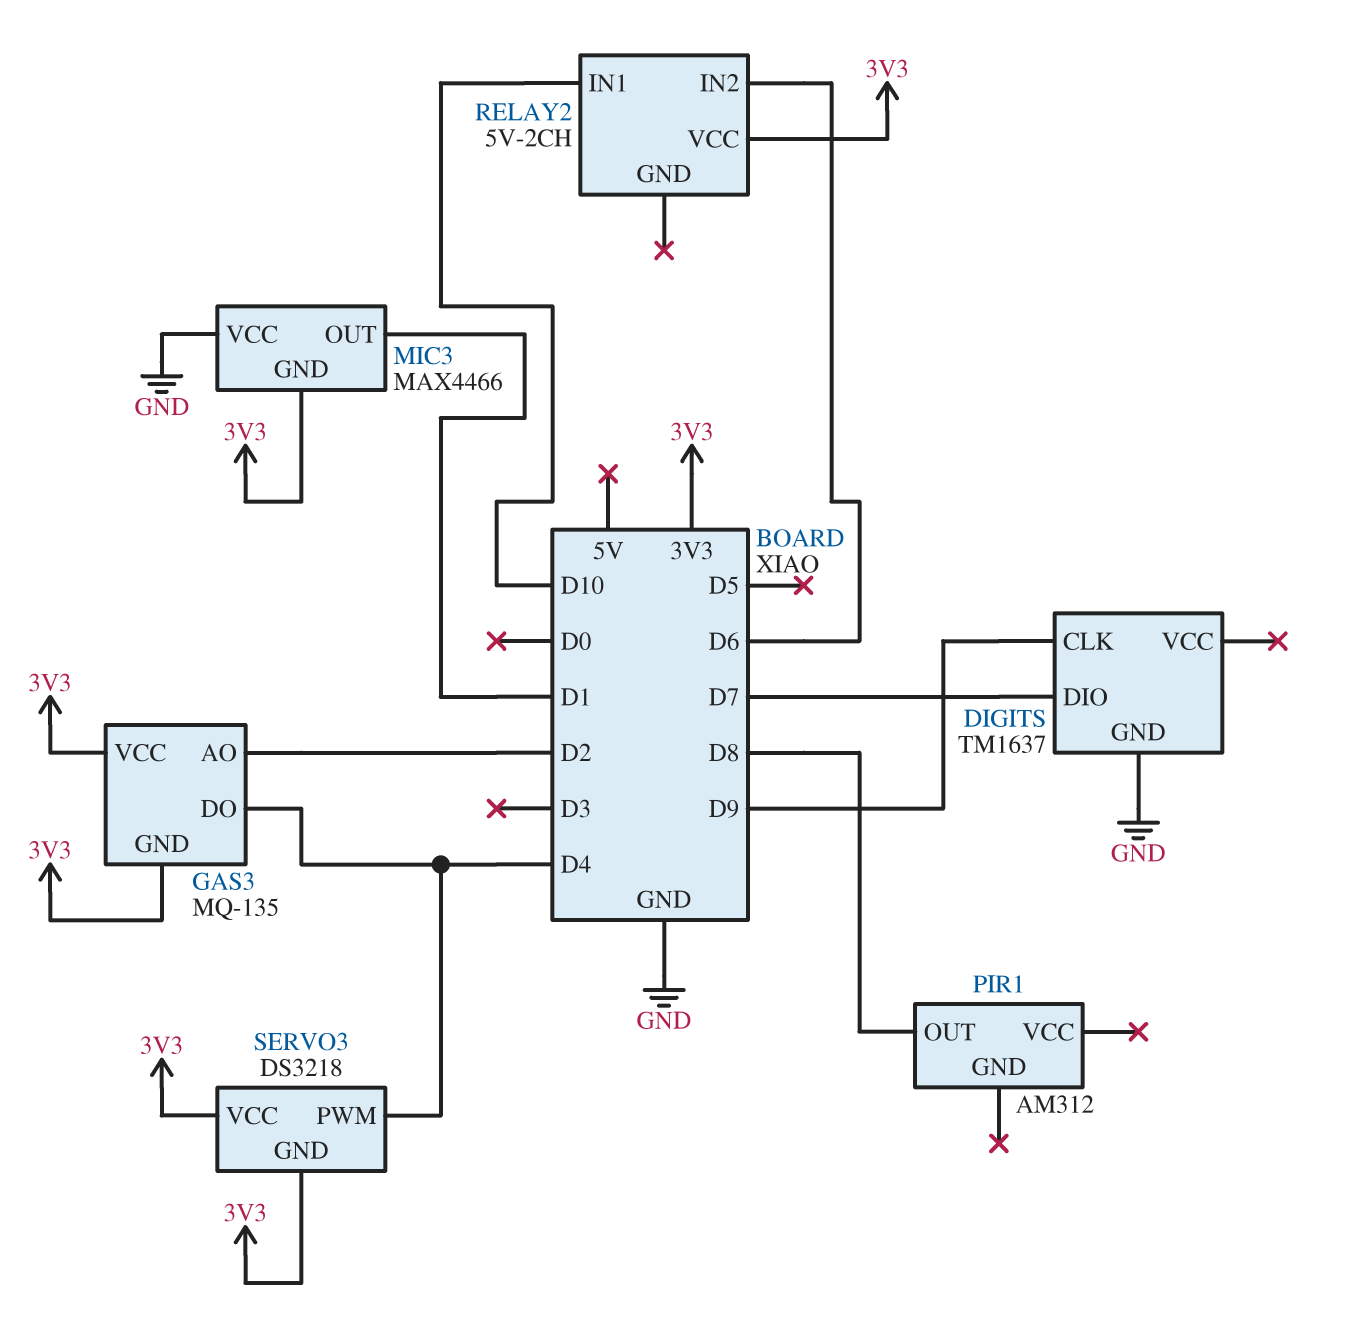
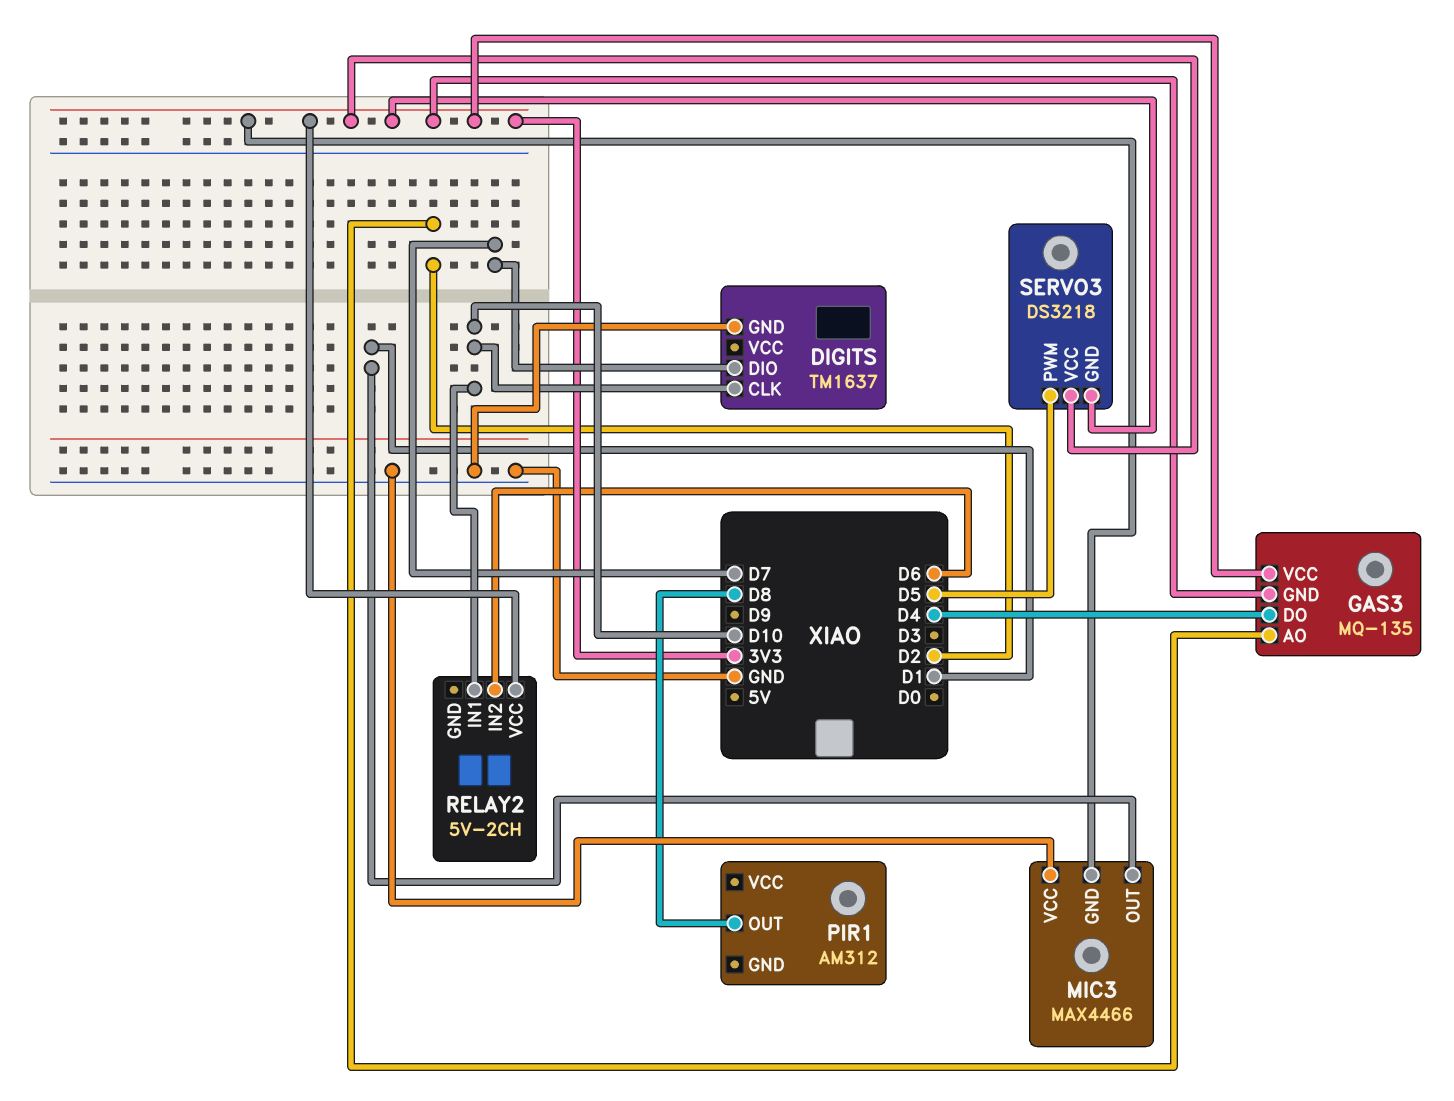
DIGITS pin CLK: D9 -> D10
SERVO3 pin PWM: D4 -> D5

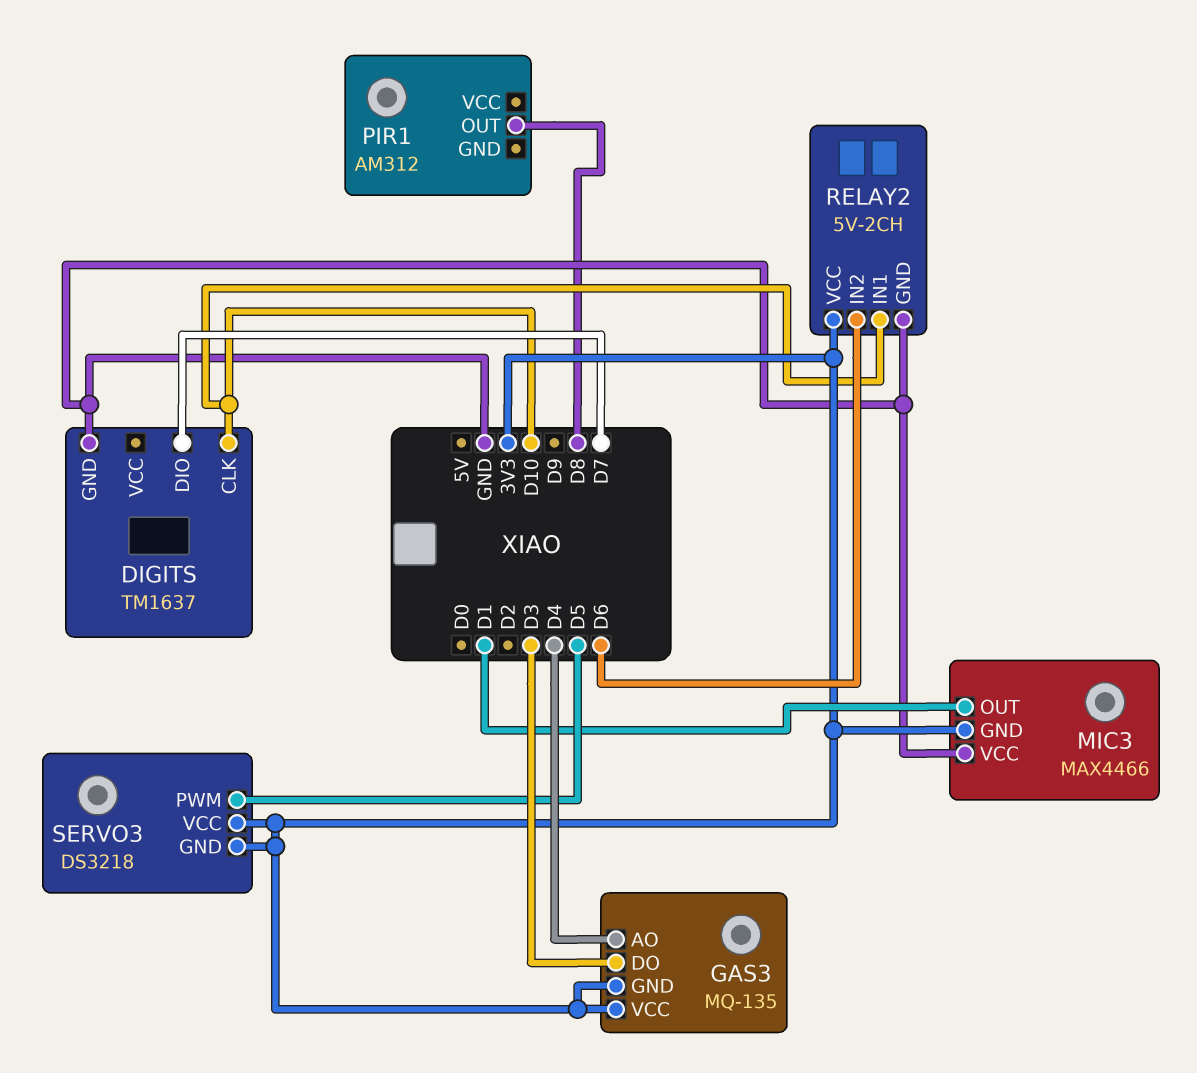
GAS3 pin AO: D2 -> D4
GAS3 pin DO: D4 -> D3
RELAY2 pin GND: none -> GND

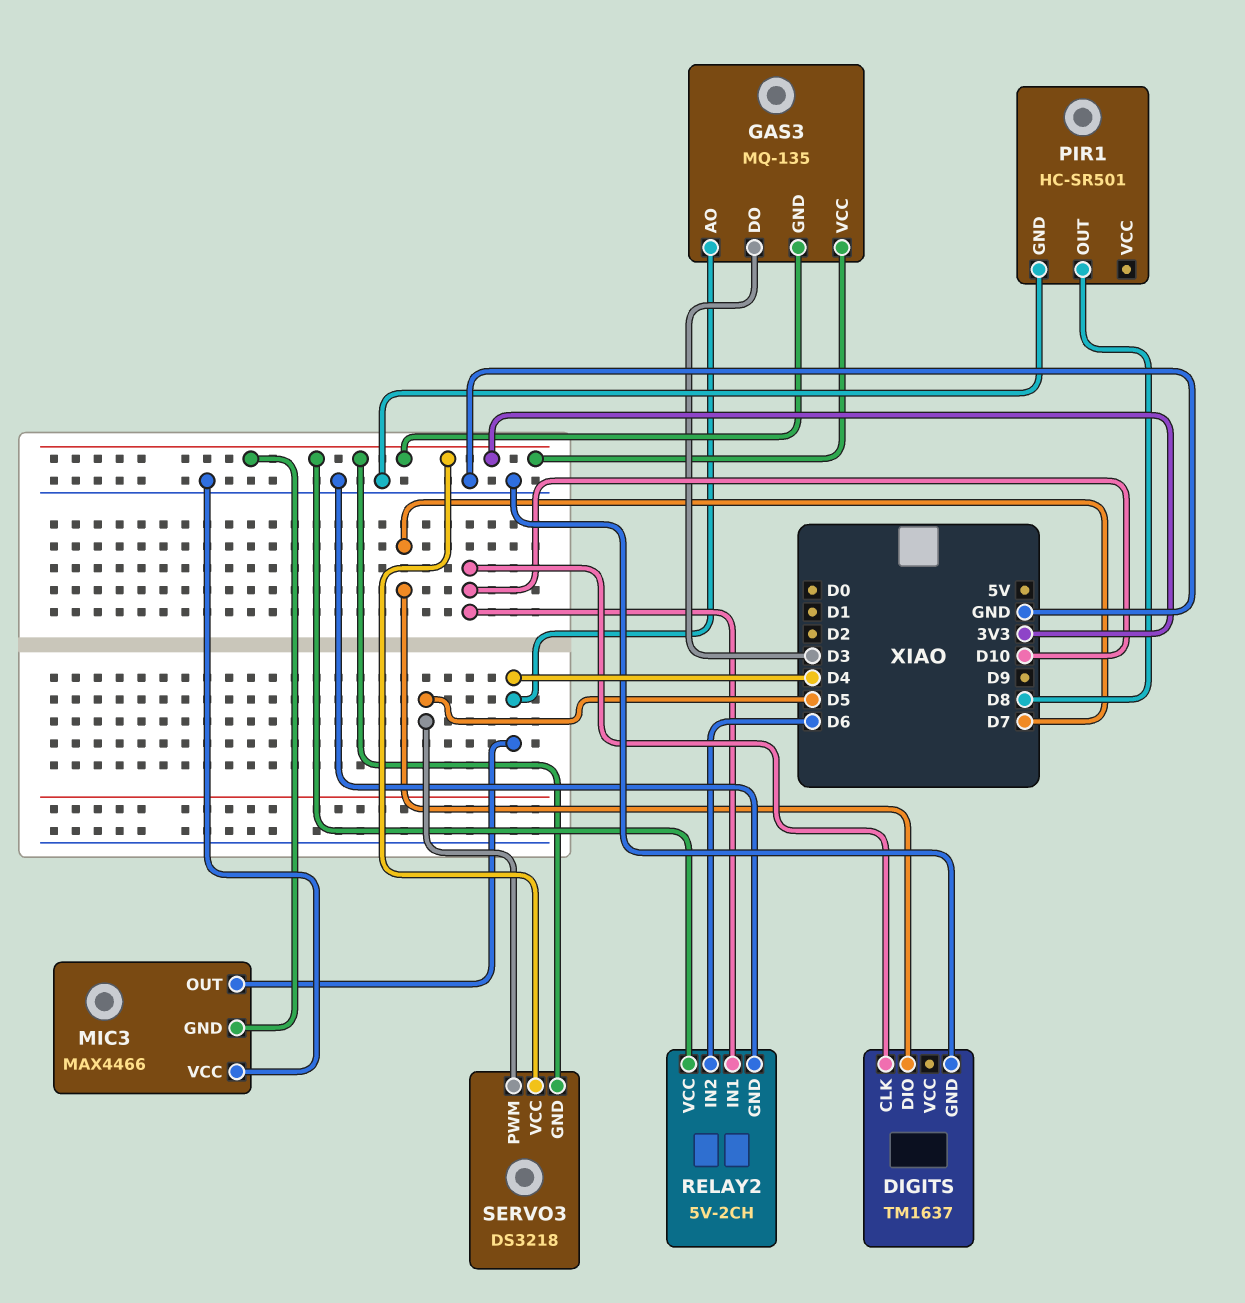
MIC3 pin OUT: D1 -> D4
PIR1: AM312 -> HC-SR501
PIR1 pin GND: none -> GND

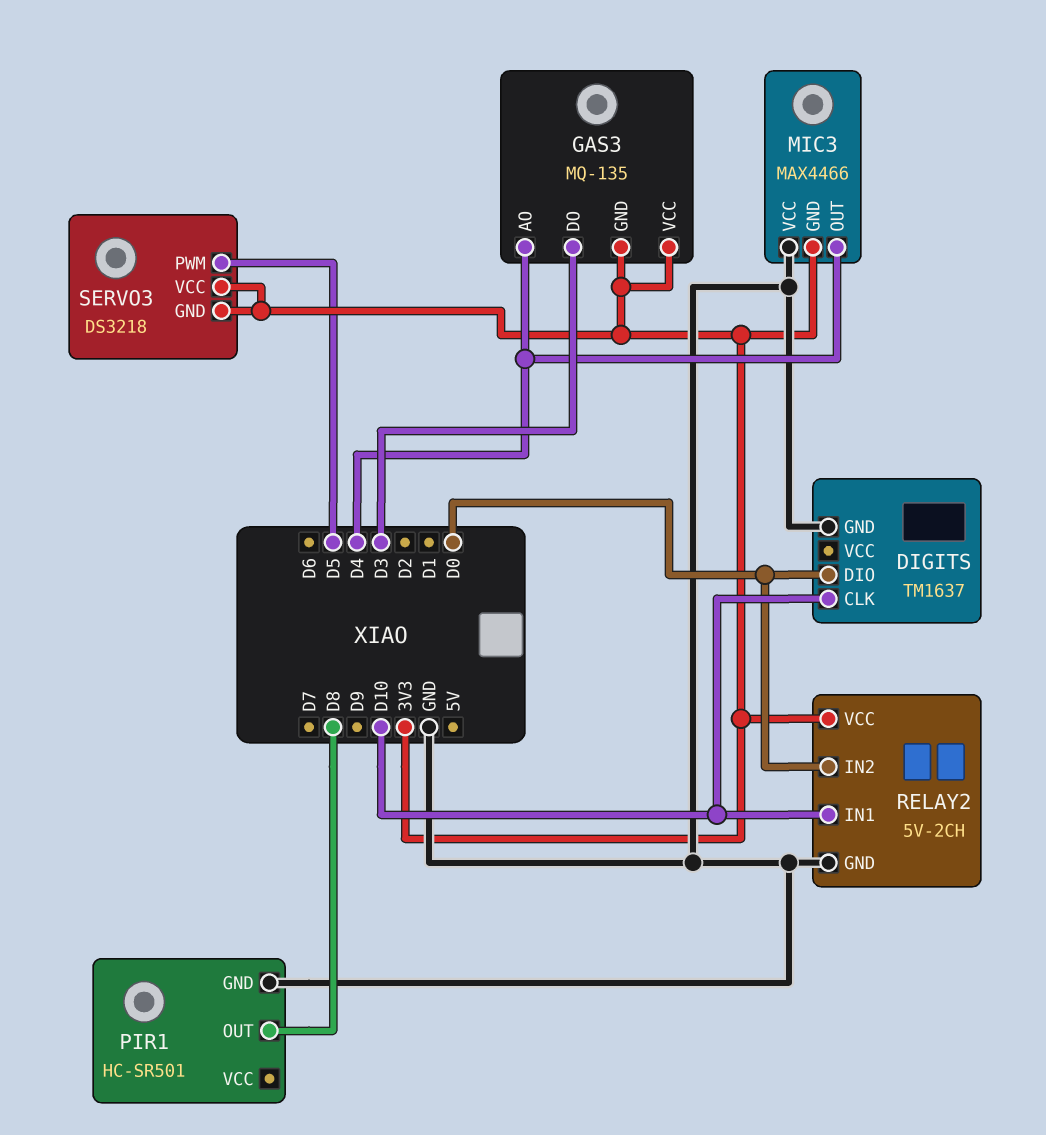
DIGITS pin DIO: D7 -> D0
RELAY2 pin IN2: D6 -> D0

